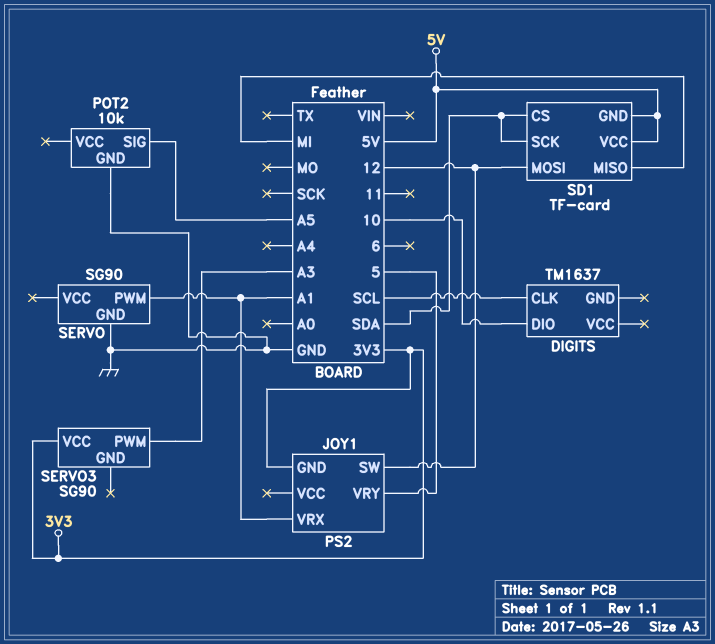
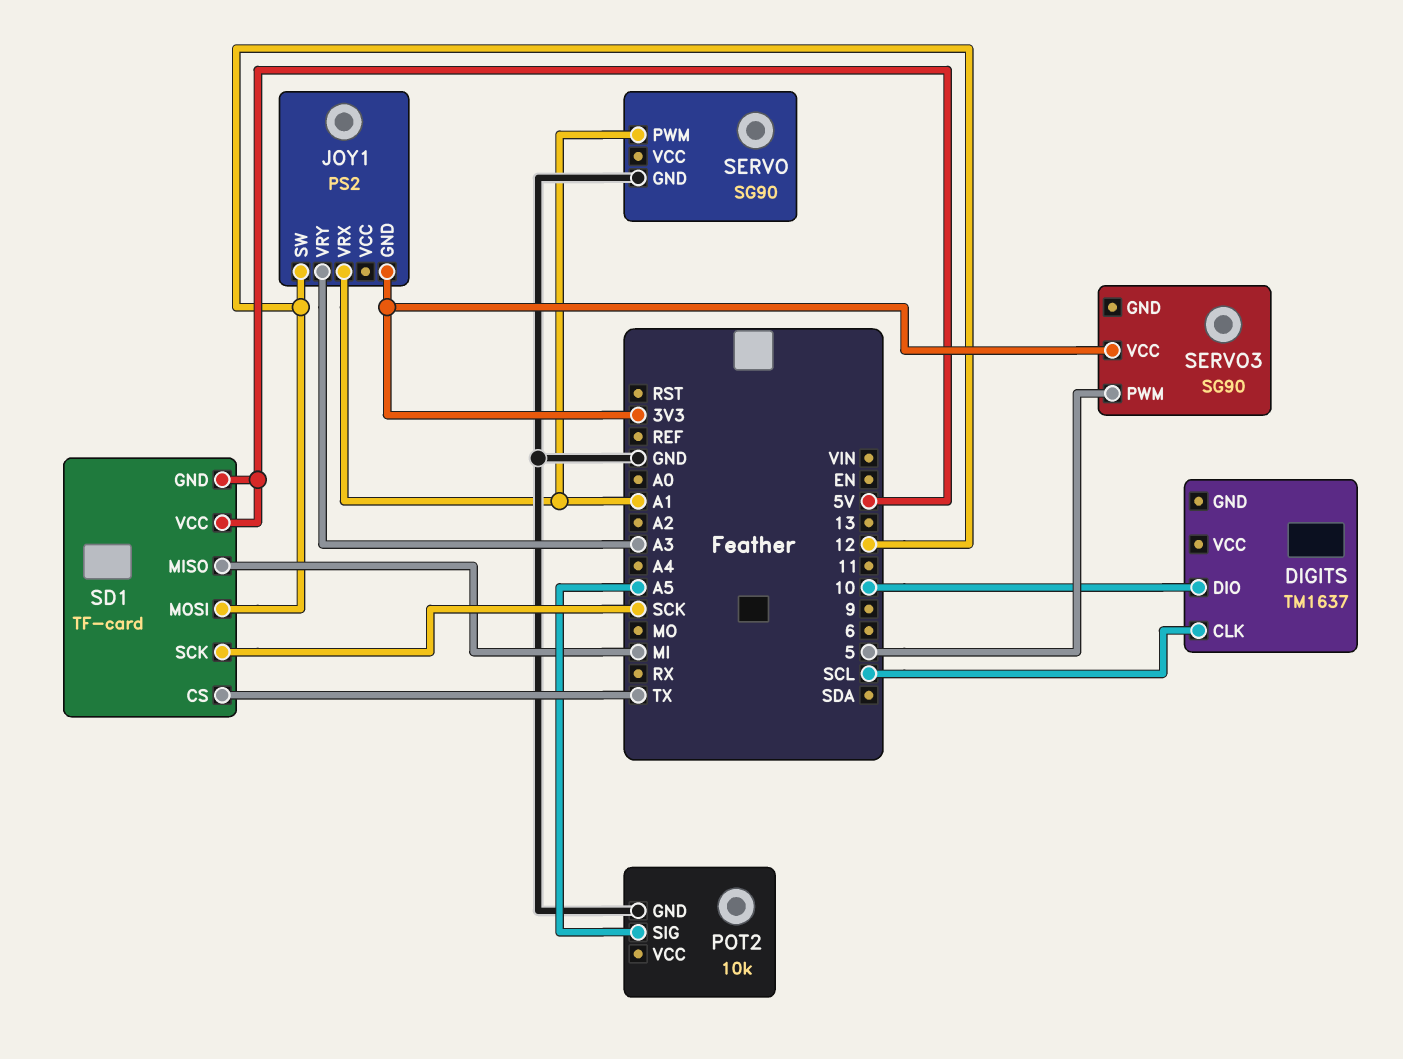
JOY1 pin VRY: 5 -> A3
SD1 pin CS: SDA -> TX
SD1 pin SCK: SDA -> SCK
SERVO3 pin PWM: A3 -> 5

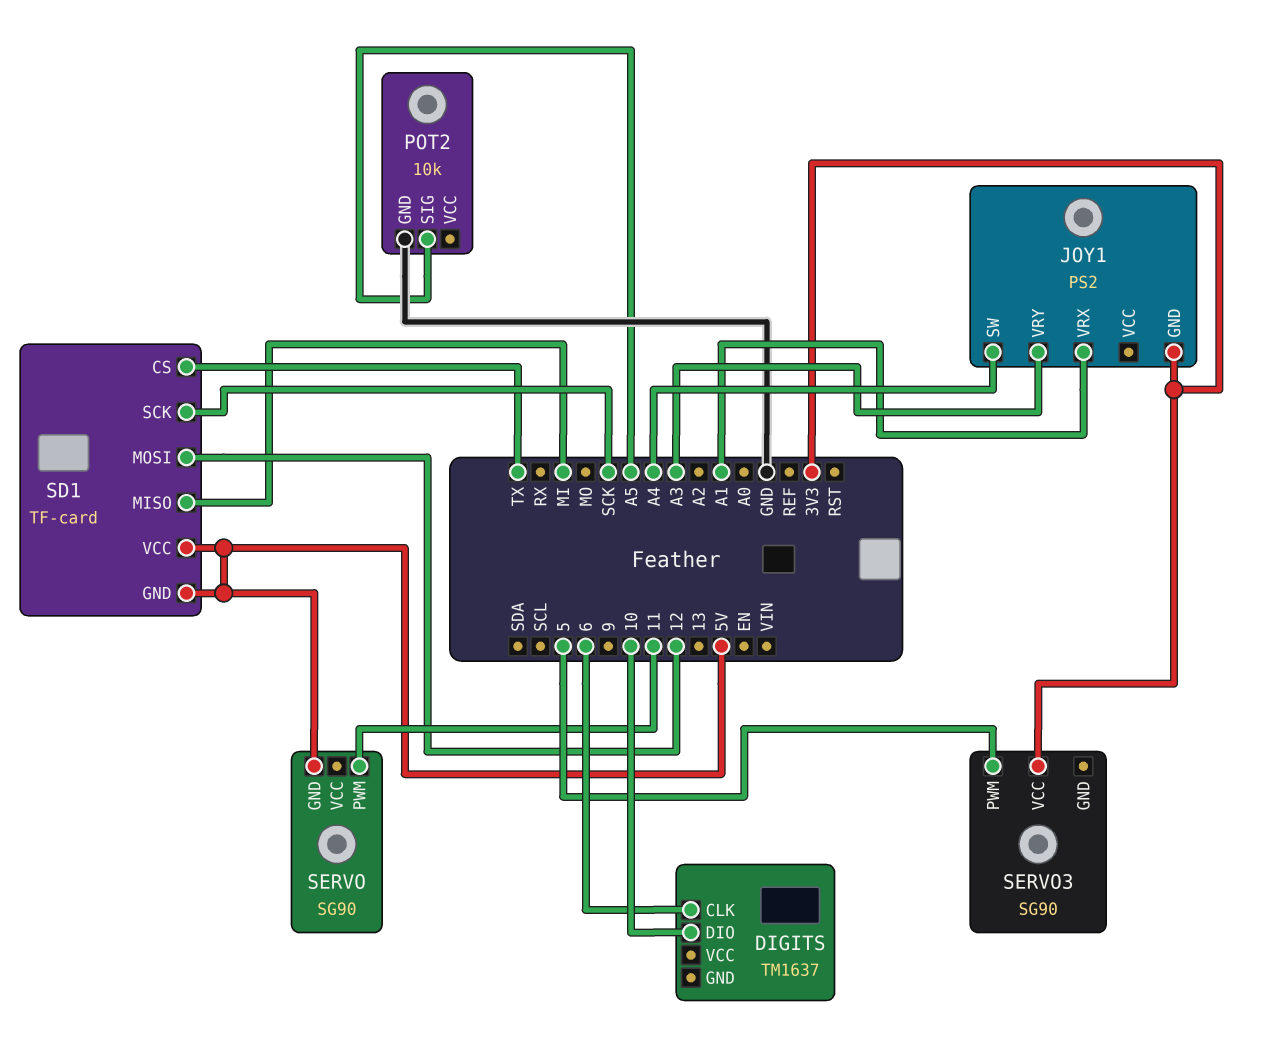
DIGITS pin CLK: SCL -> 6
JOY1 pin SW: 12 -> A4
SERVO pin GND: GND -> 5V
SERVO pin PWM: A1 -> 11

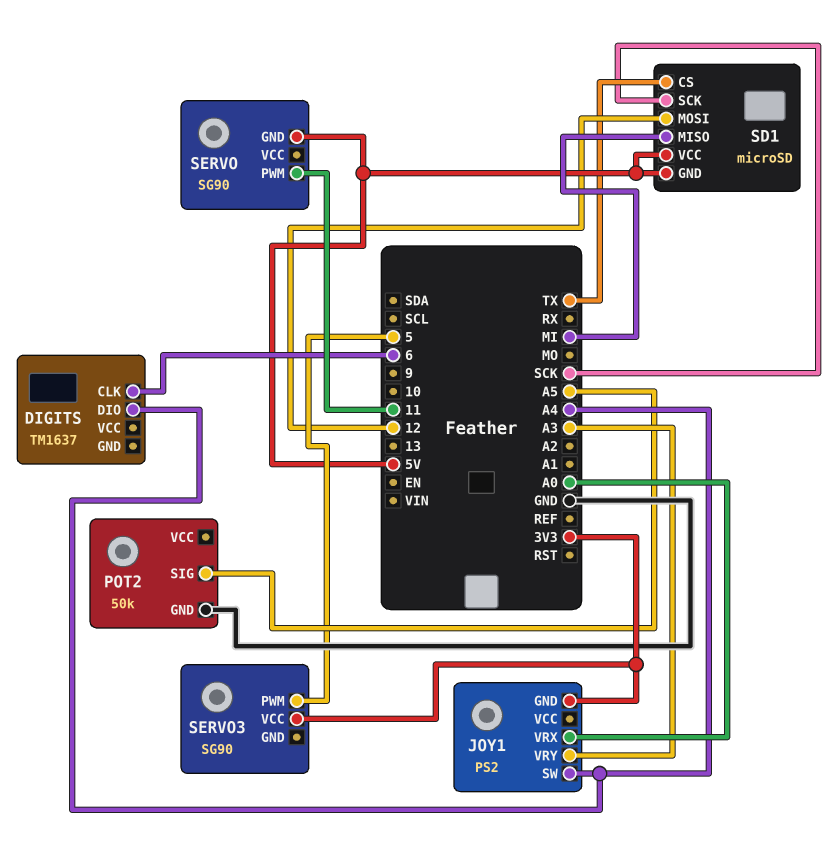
DIGITS pin DIO: 10 -> A4
JOY1 pin VRX: A1 -> A0
POT2: 10k -> 50k
SD1: TF-card -> microSD

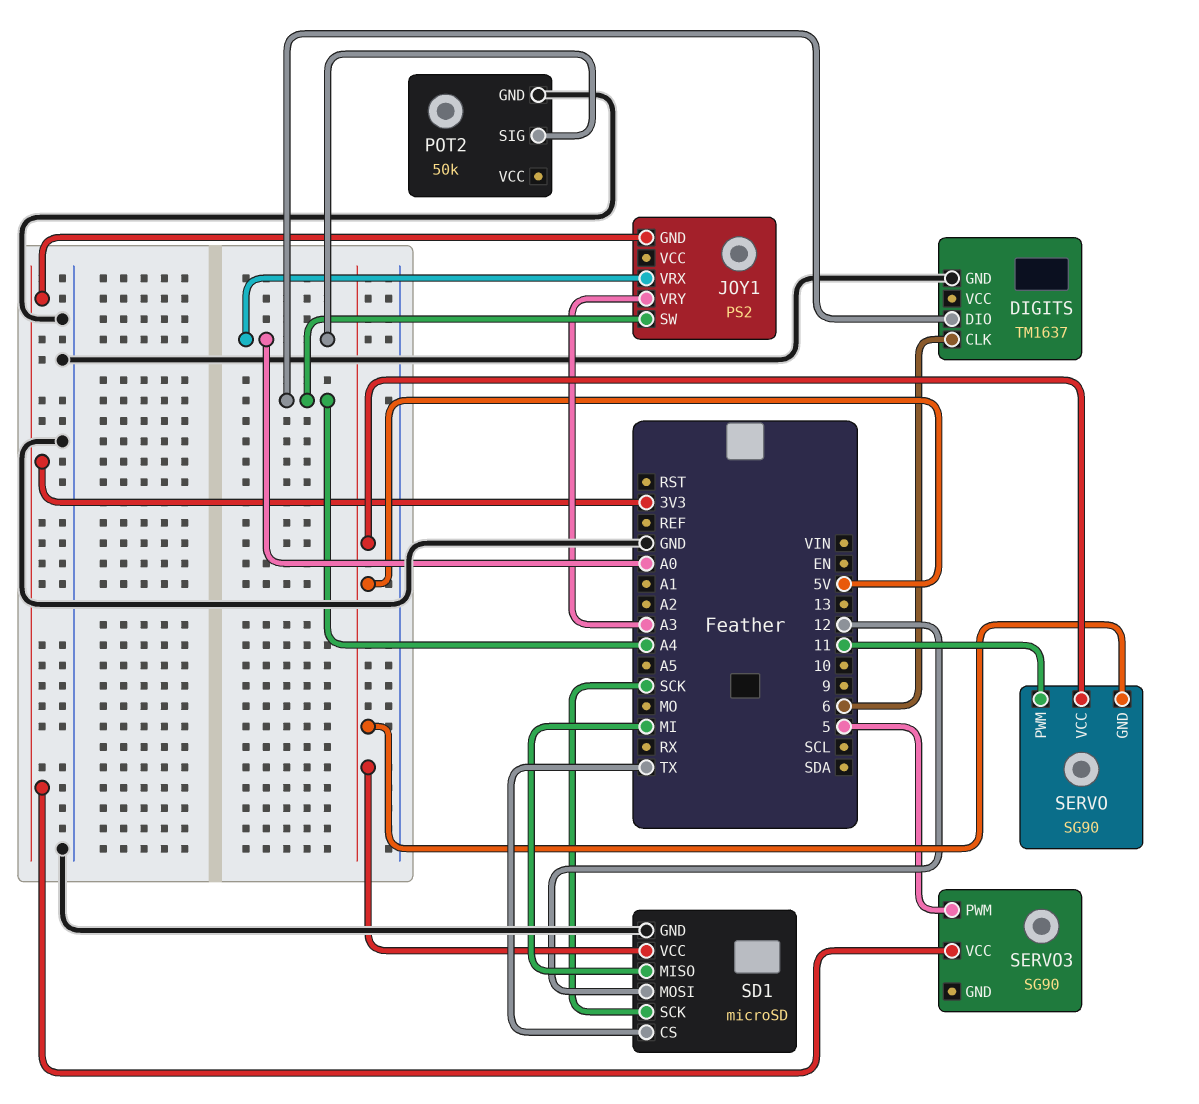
DIGITS pin GND: none -> GND
POT2 pin SIG: A5 -> A0
SD1 pin GND: 5V -> GND
SERVO pin VCC: none -> 5V

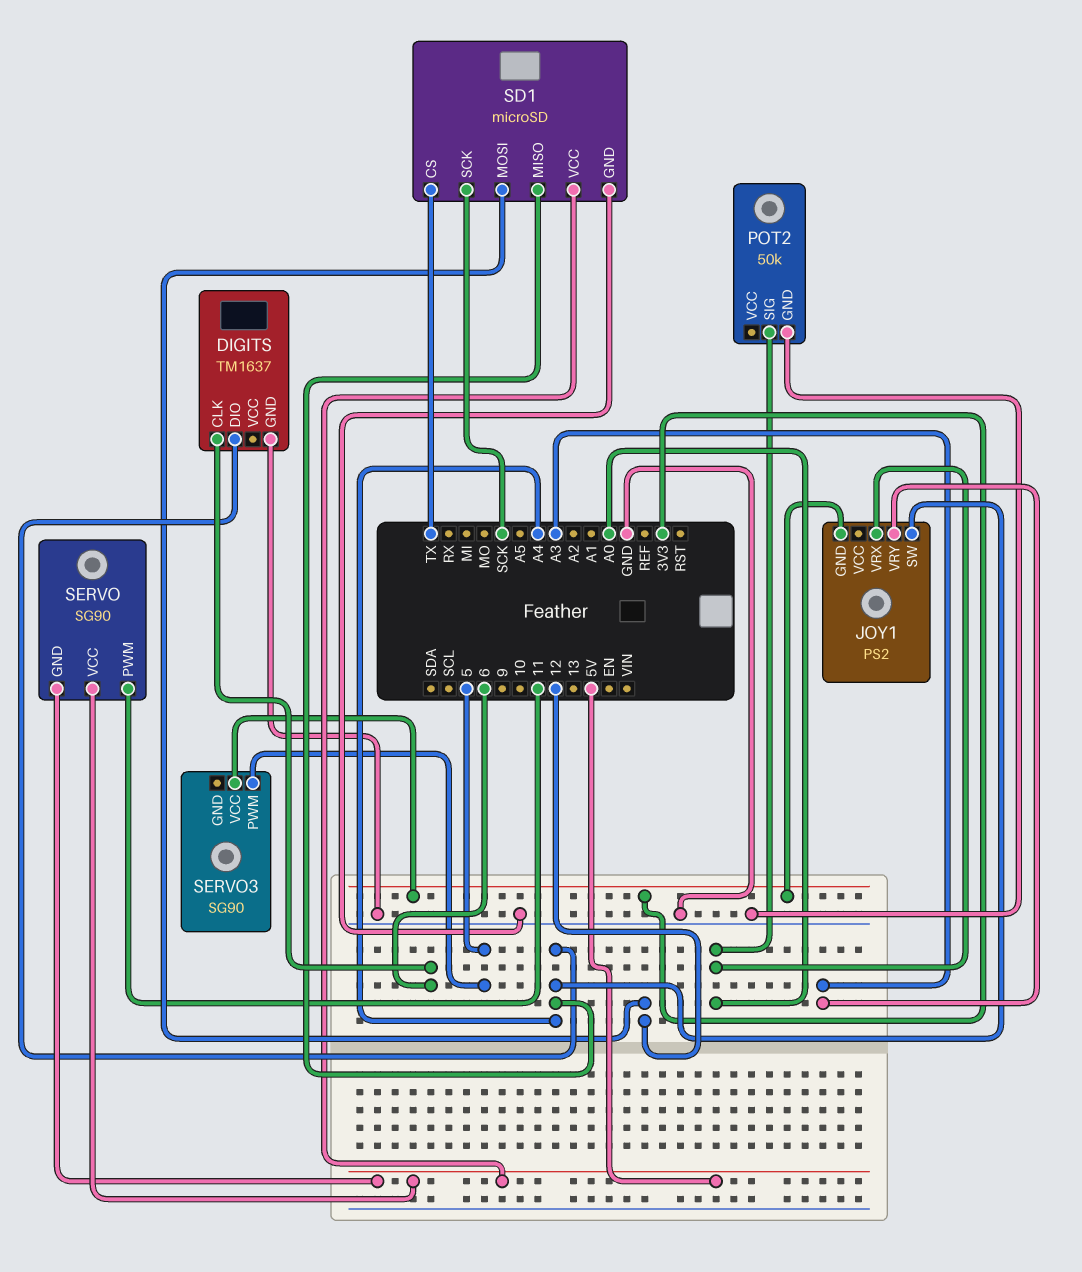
SD1 pin MISO: MI -> A4

